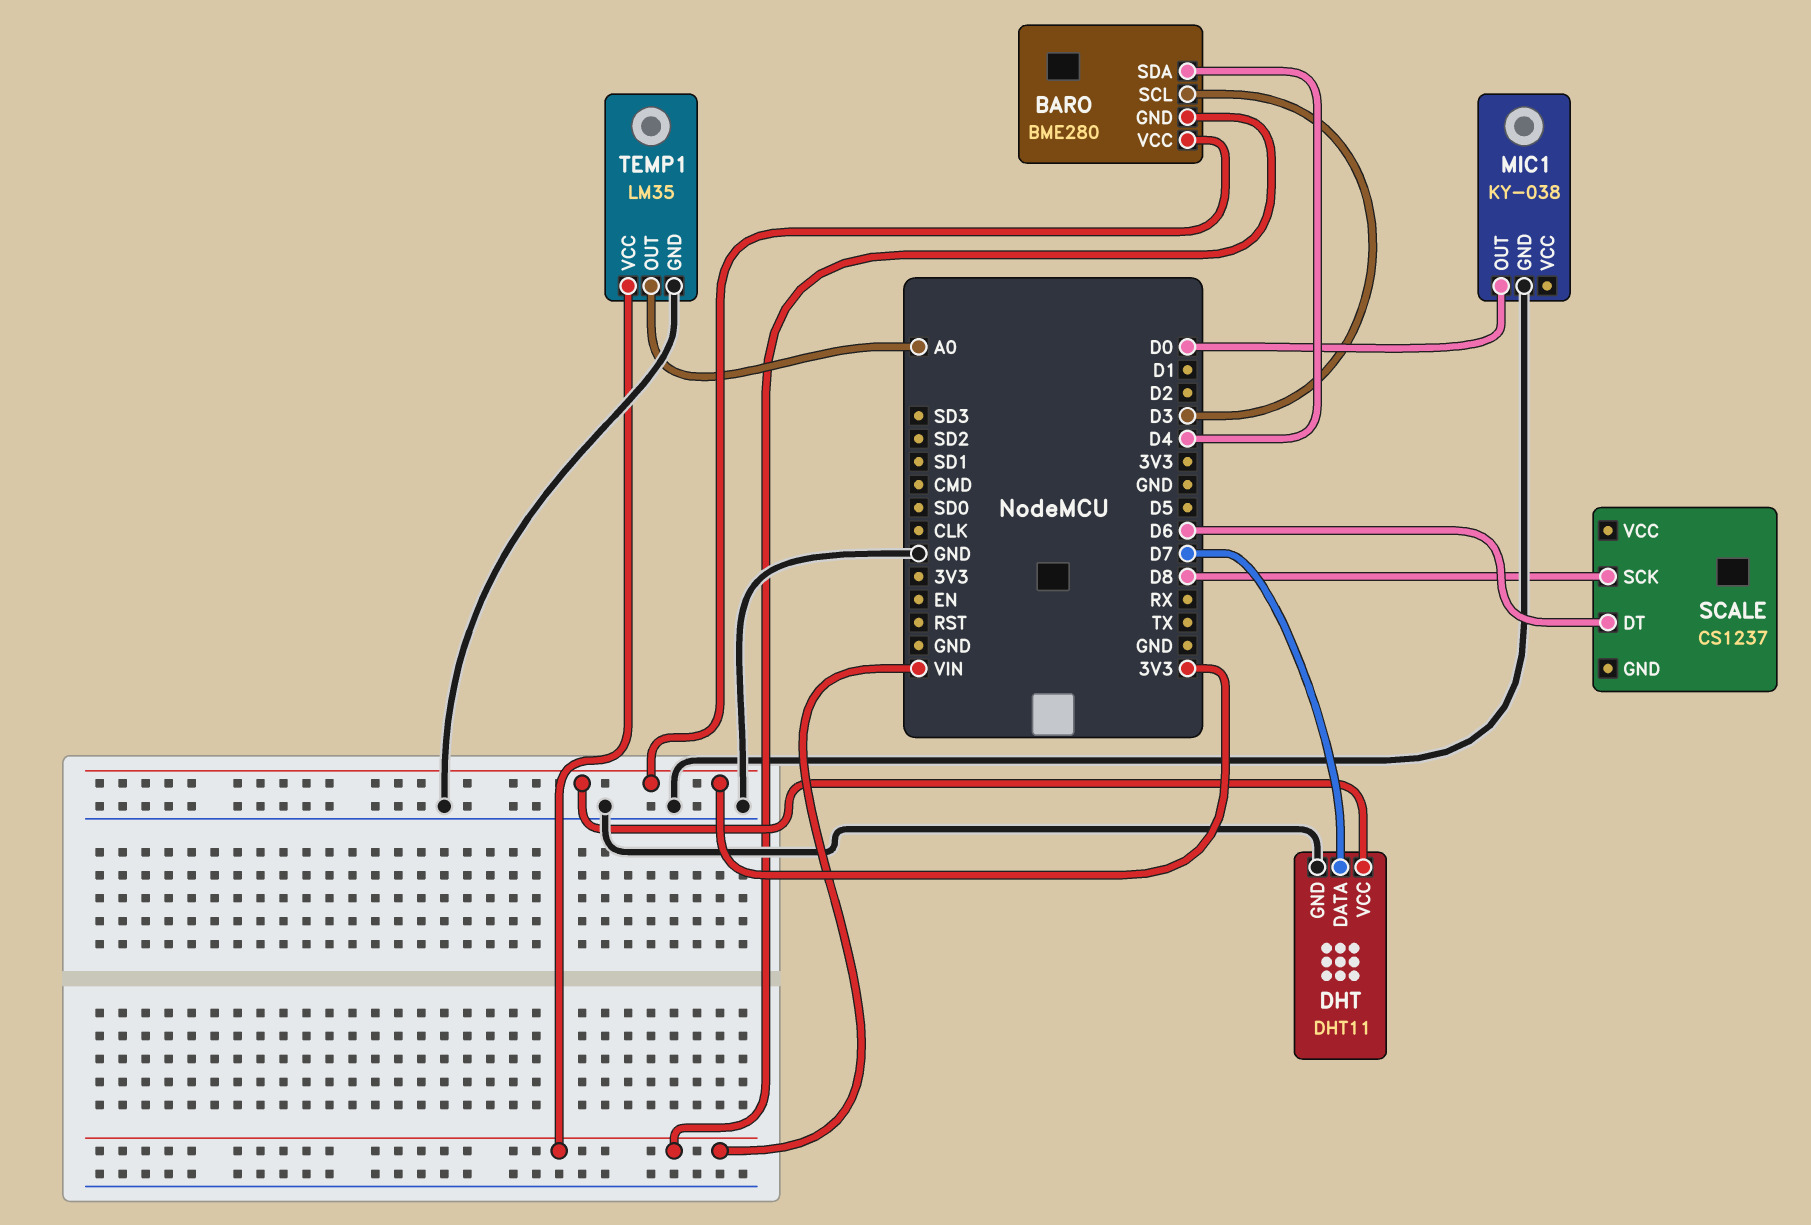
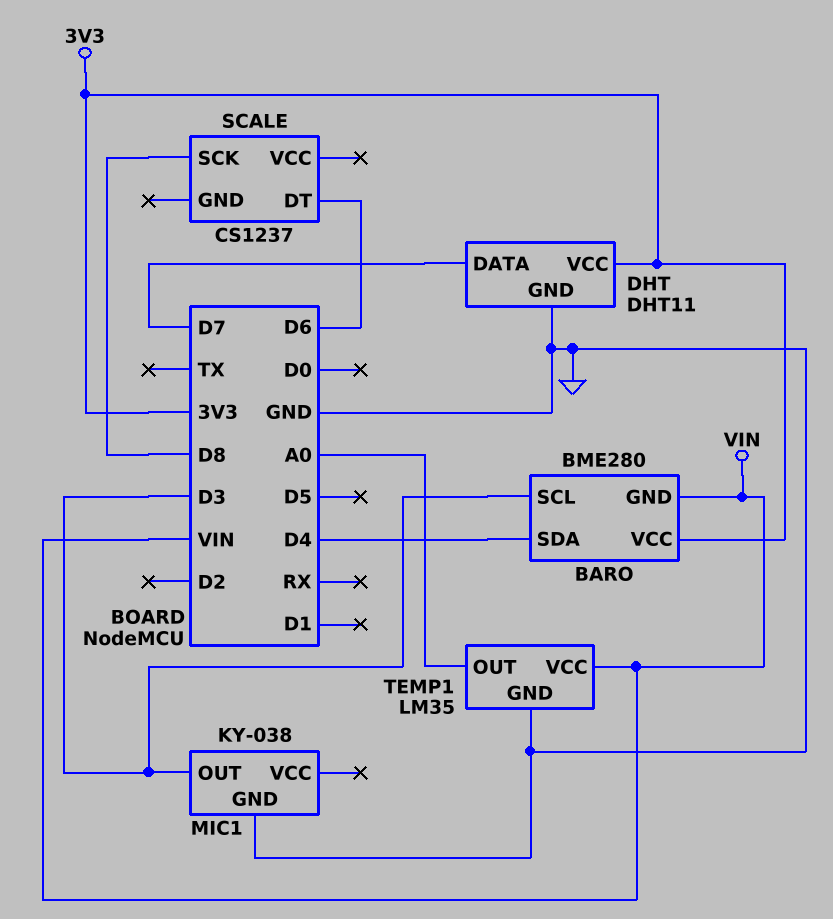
MIC1 pin OUT: D0 -> D3

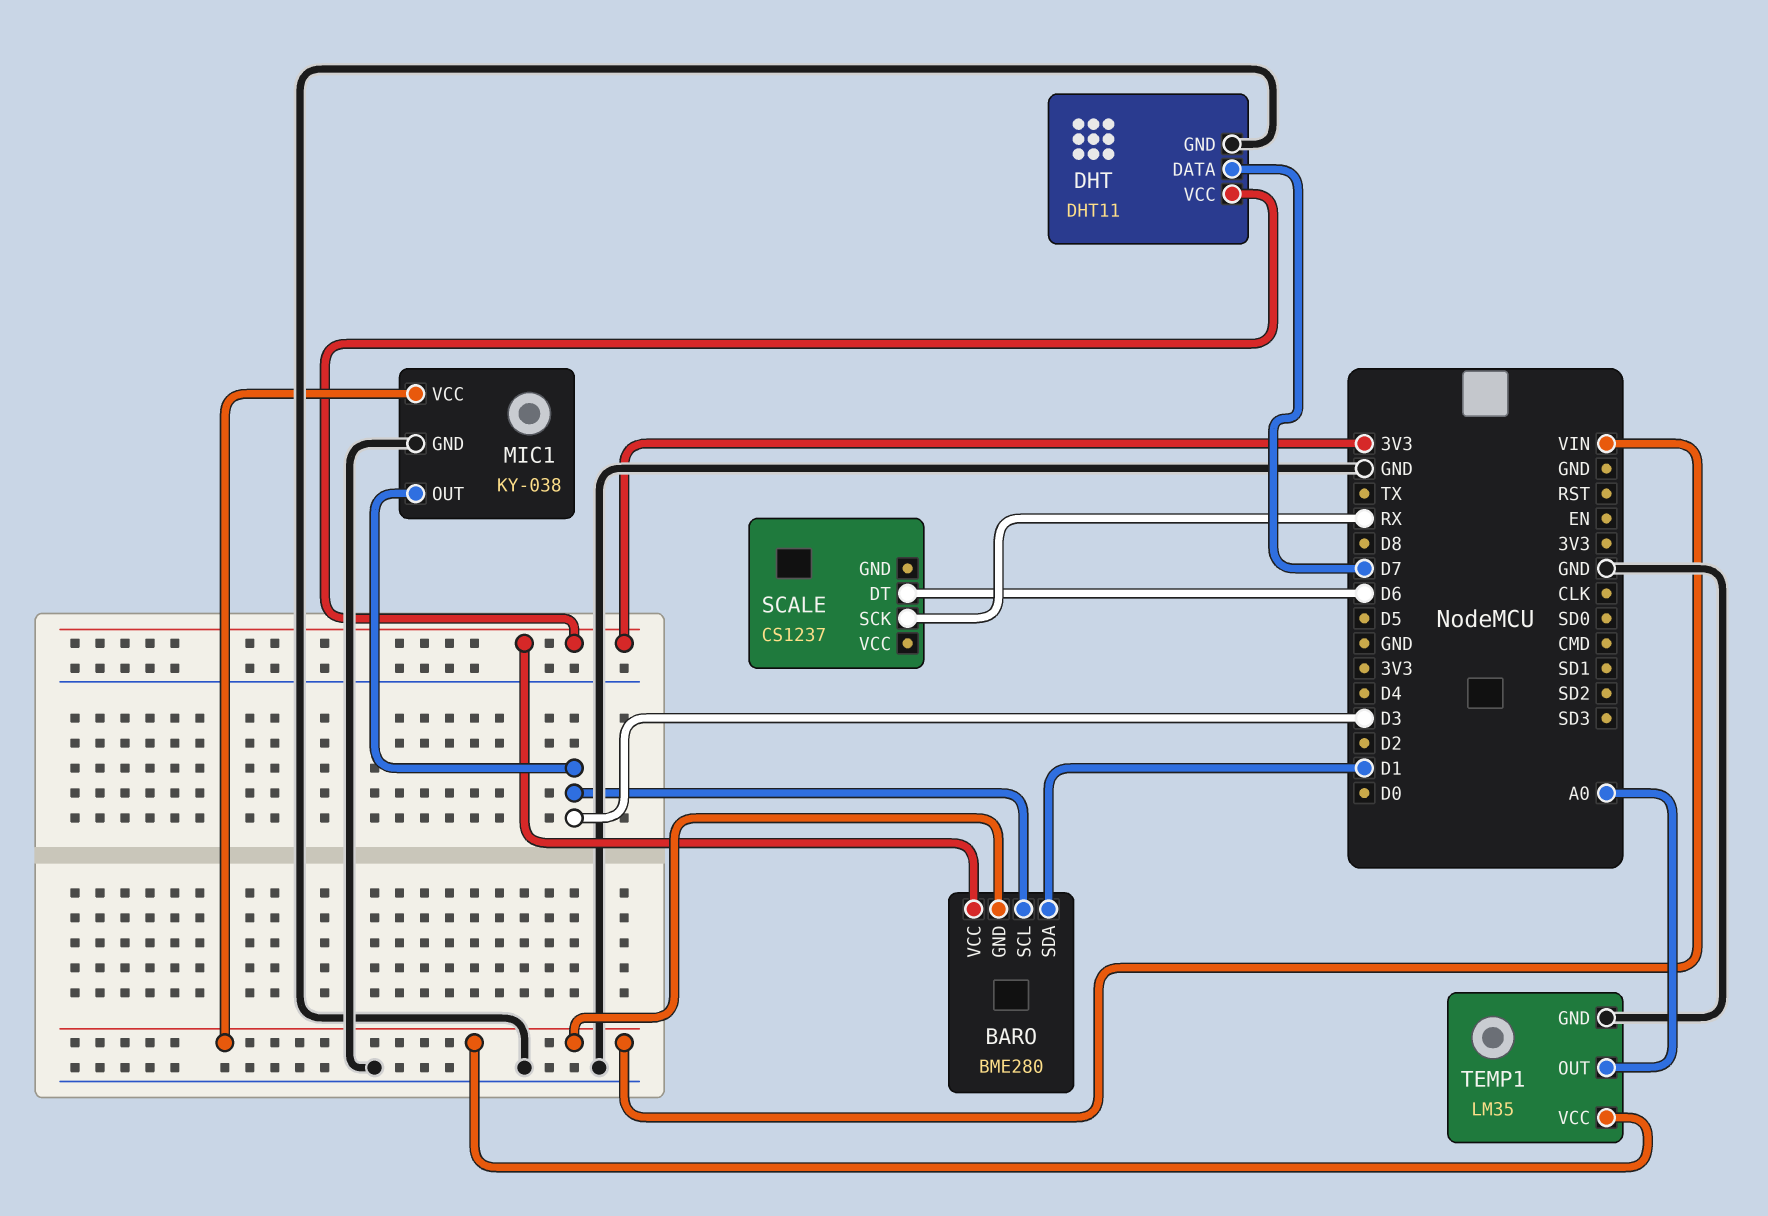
BARO pin SDA: D4 -> D1
MIC1 pin VCC: none -> VIN
SCALE pin SCK: D8 -> RX

